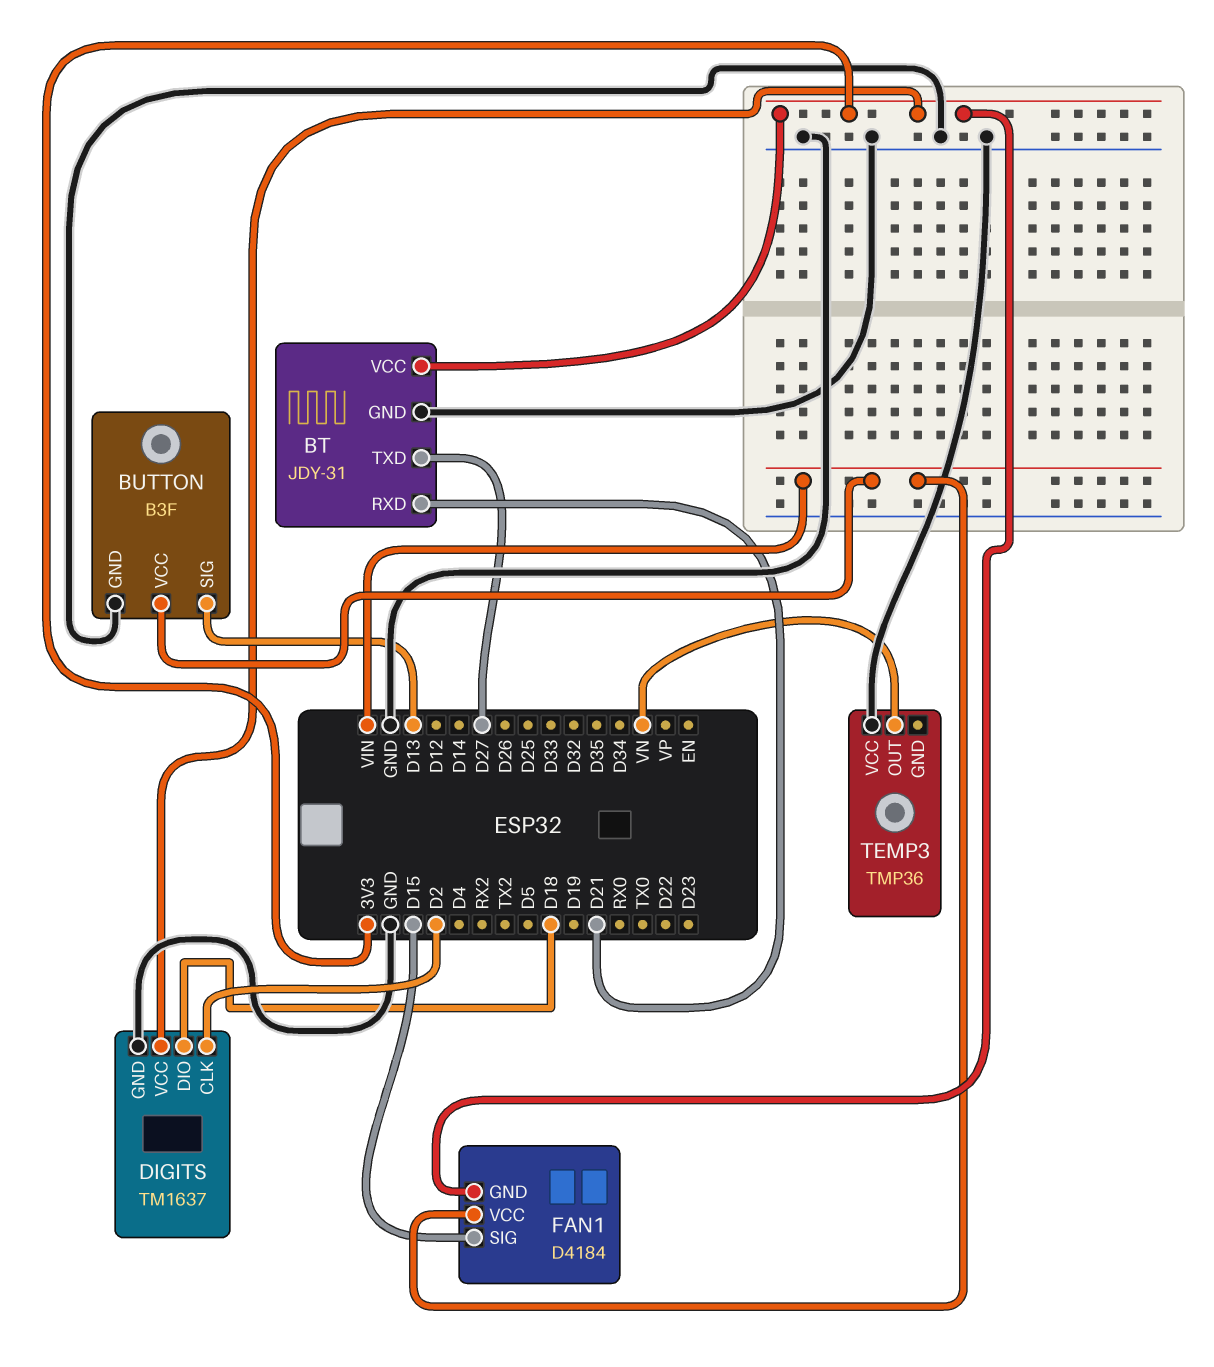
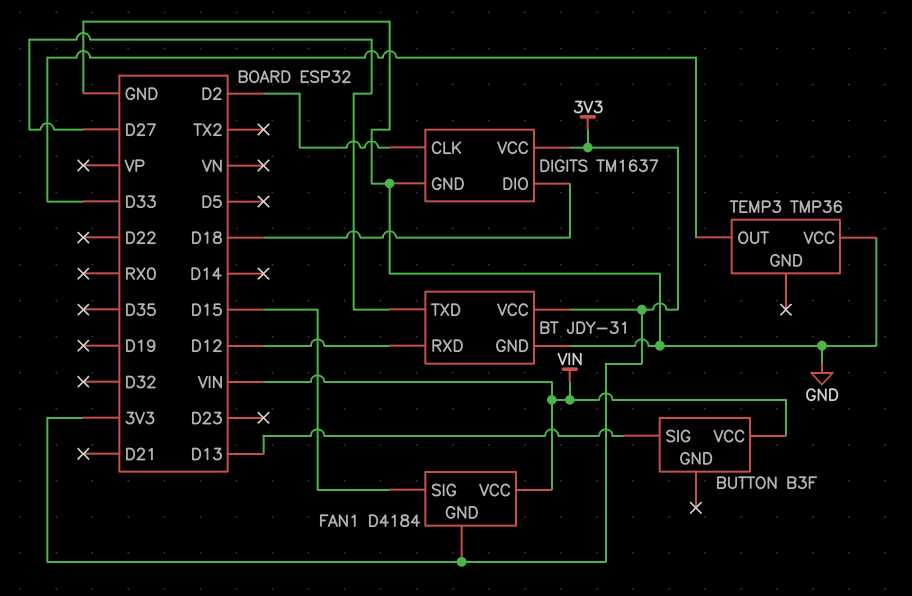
BT pin RXD: D21 -> D12
BUTTON pin GND: GND -> none
TEMP3 pin OUT: VN -> D33

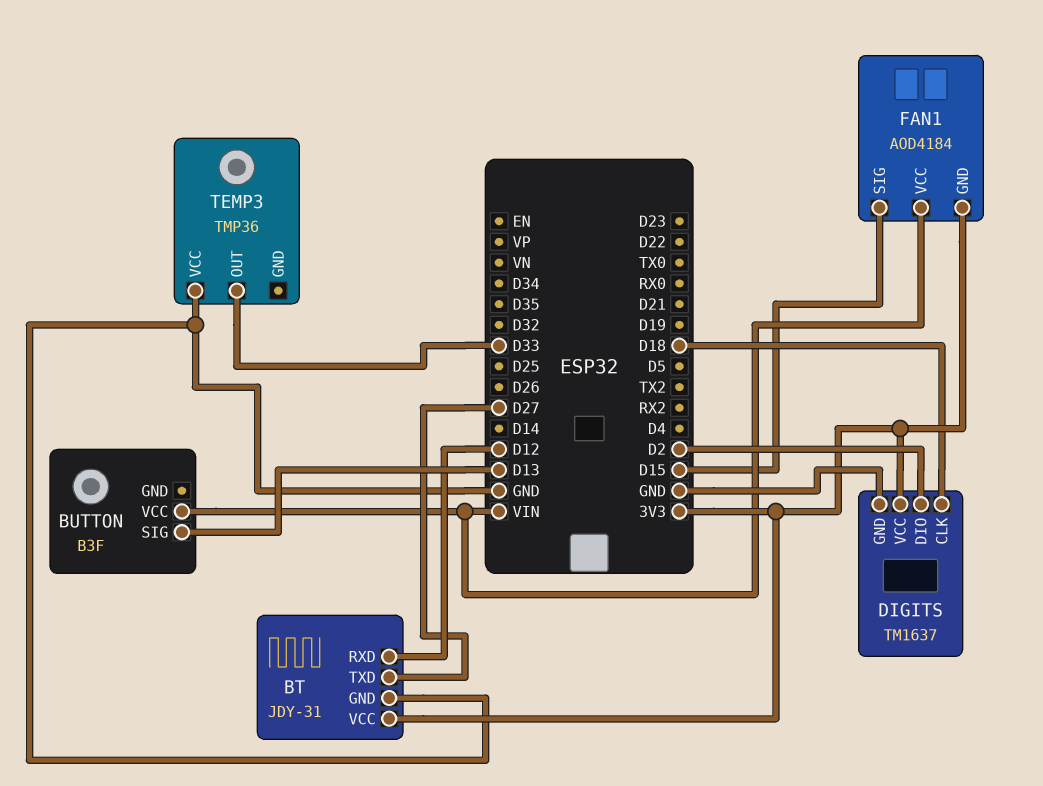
DIGITS pin CLK: D2 -> D18
DIGITS pin DIO: D18 -> D2
FAN1: D4184 -> AOD4184

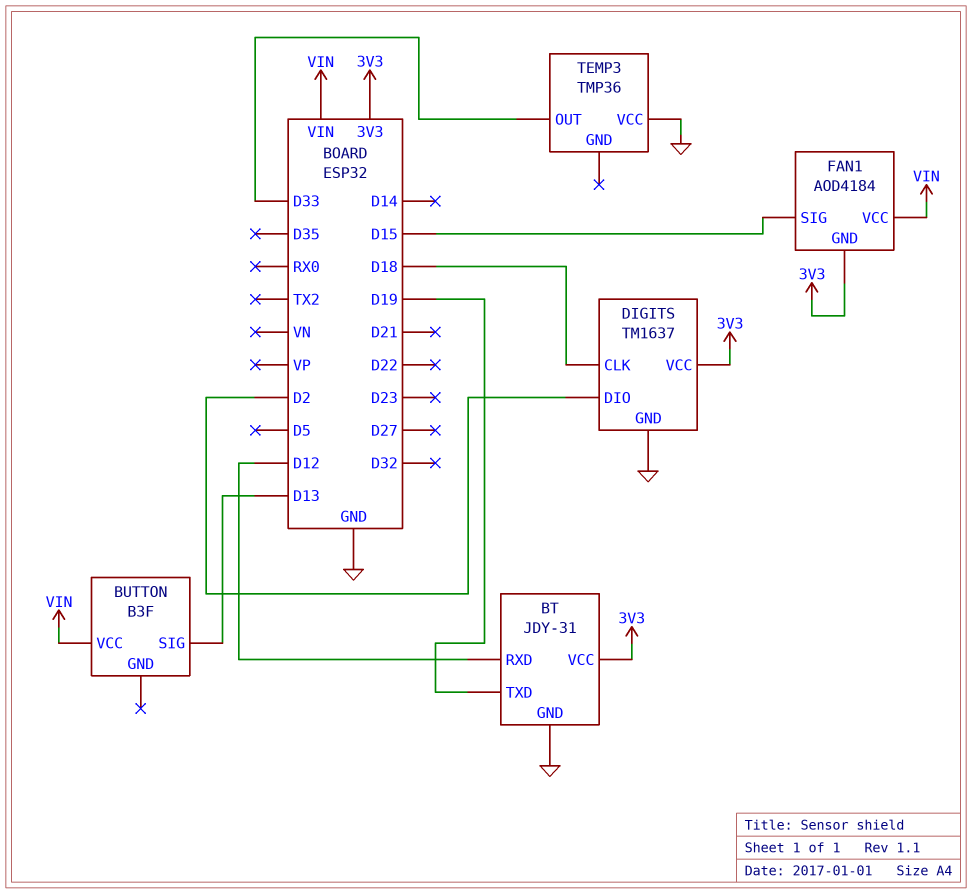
BT pin TXD: D27 -> D19

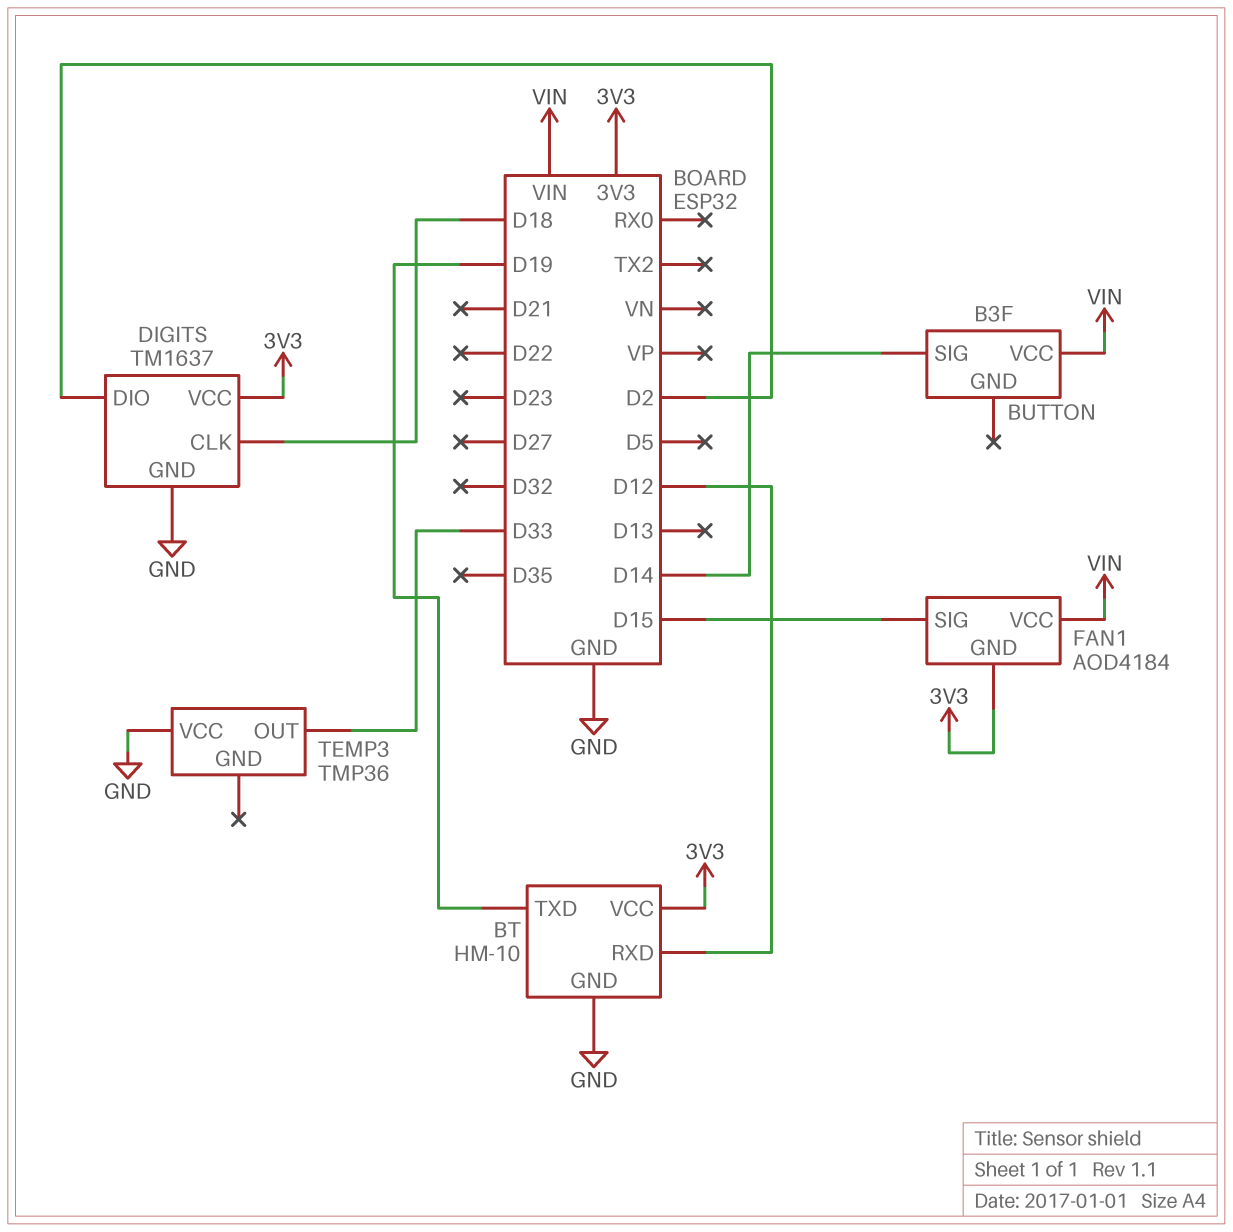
BT: JDY-31 -> HM-10
BUTTON pin SIG: D13 -> D14

